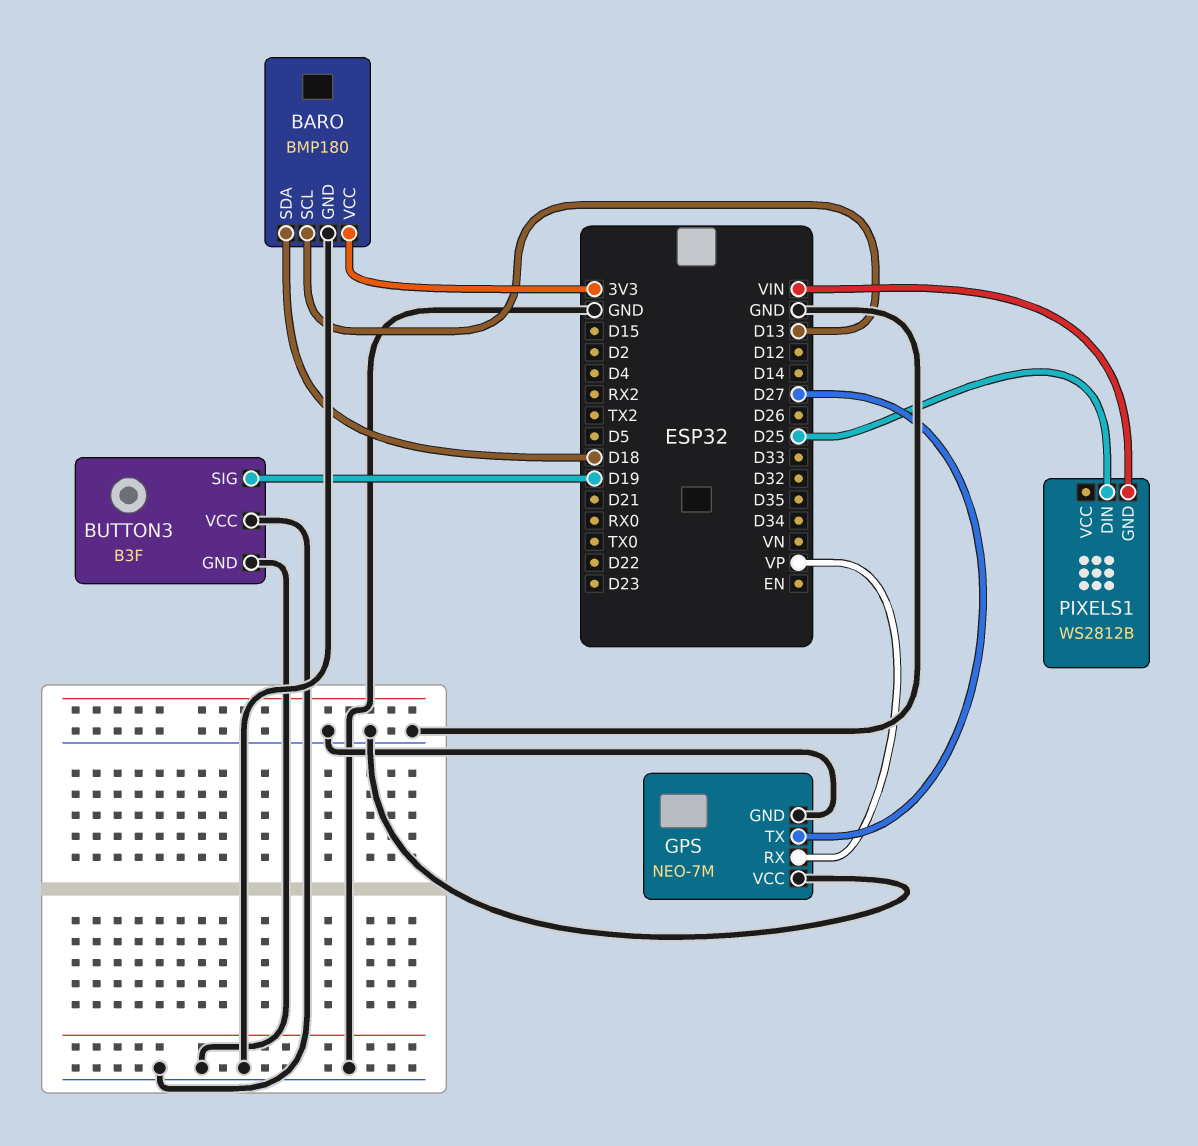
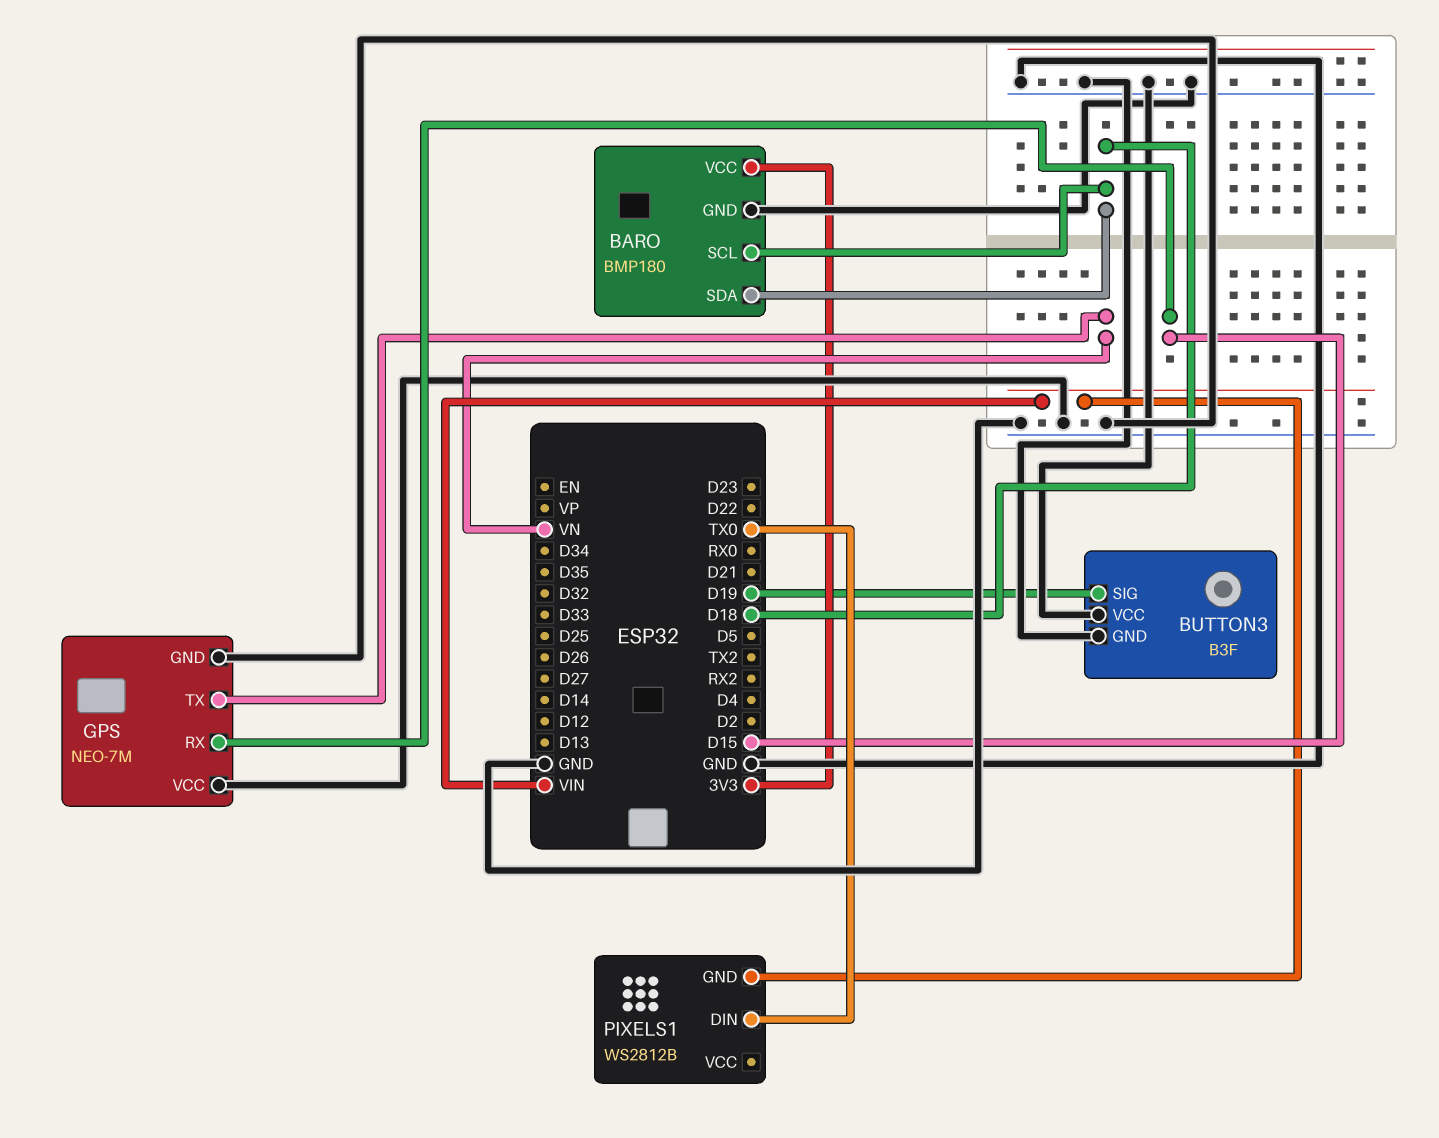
BARO pin SCL: D13 -> D18
GPS pin RX: VP -> D15
GPS pin TX: D27 -> VN
PIXELS1 pin DIN: D25 -> TX0

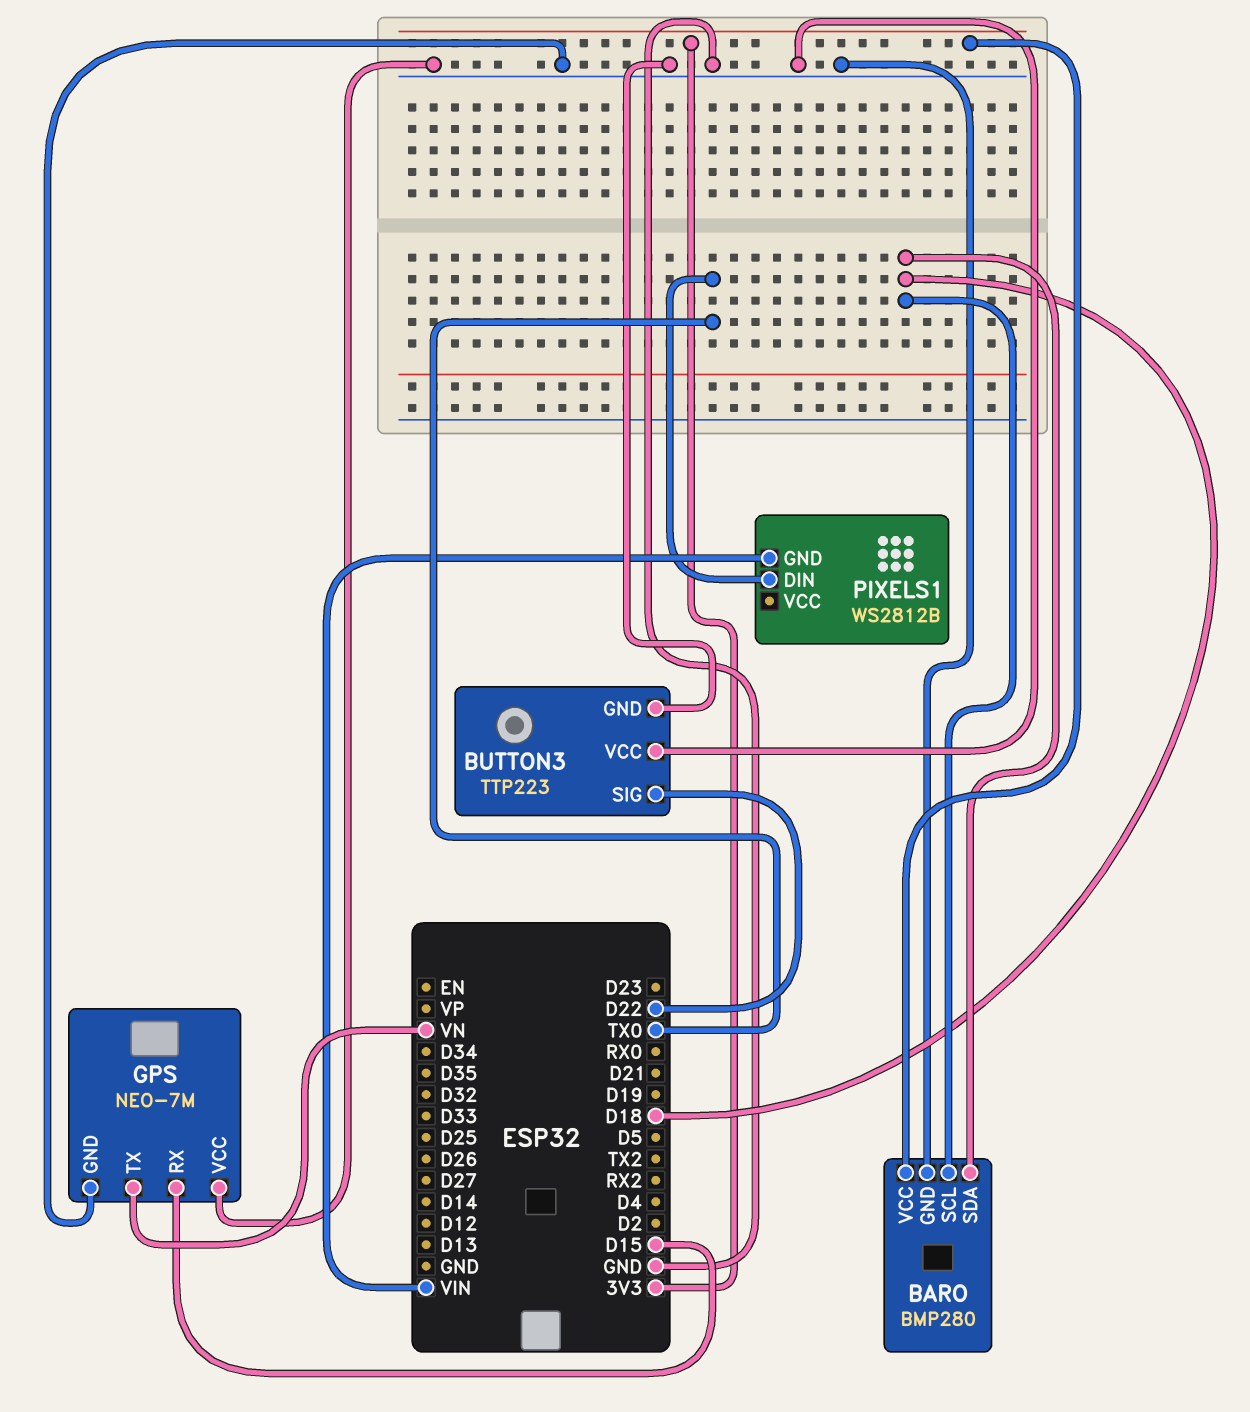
BARO: BMP180 -> BMP280
BUTTON3: B3F -> TTP223
BUTTON3 pin SIG: D19 -> D22

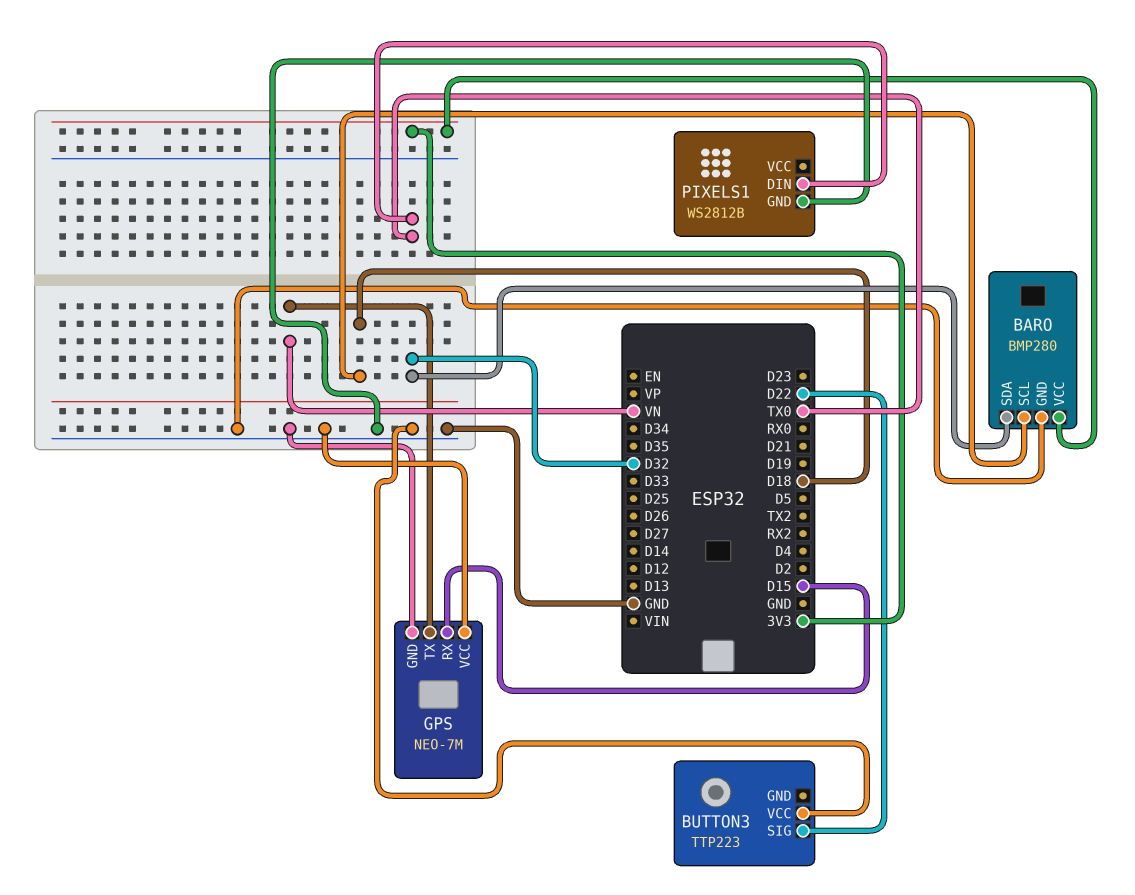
BARO pin SDA: D18 -> D32
BUTTON3 pin GND: GND -> none
PIXELS1 pin GND: VIN -> GND

